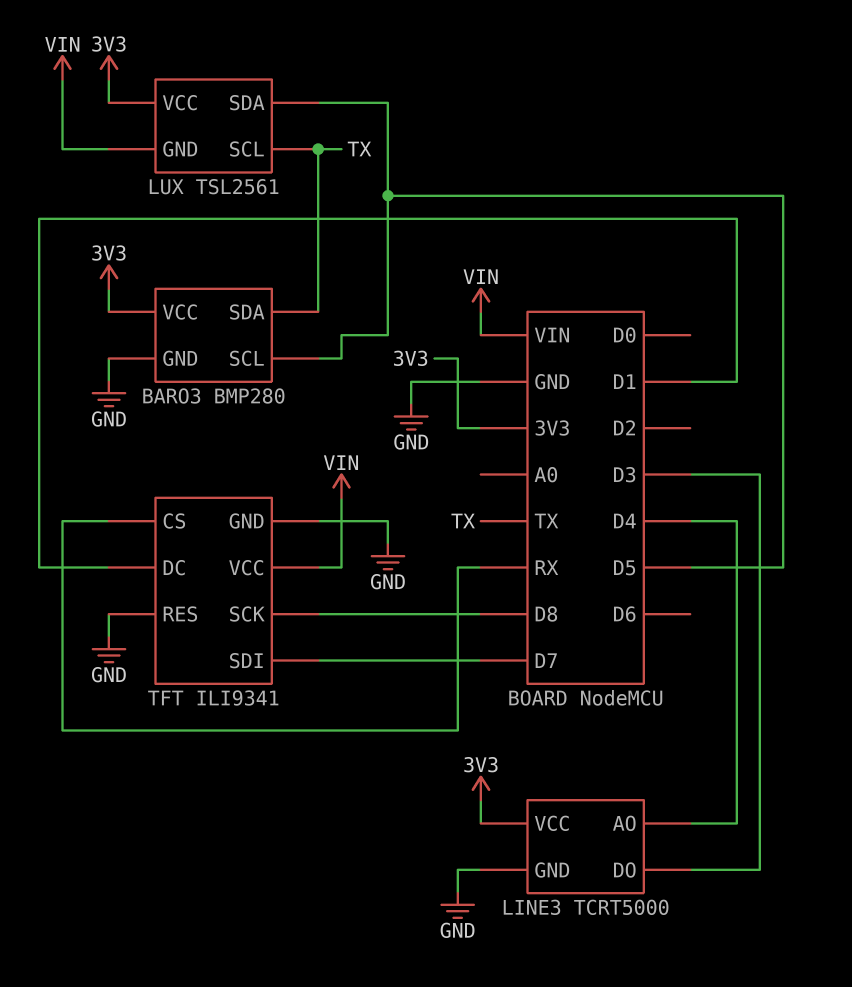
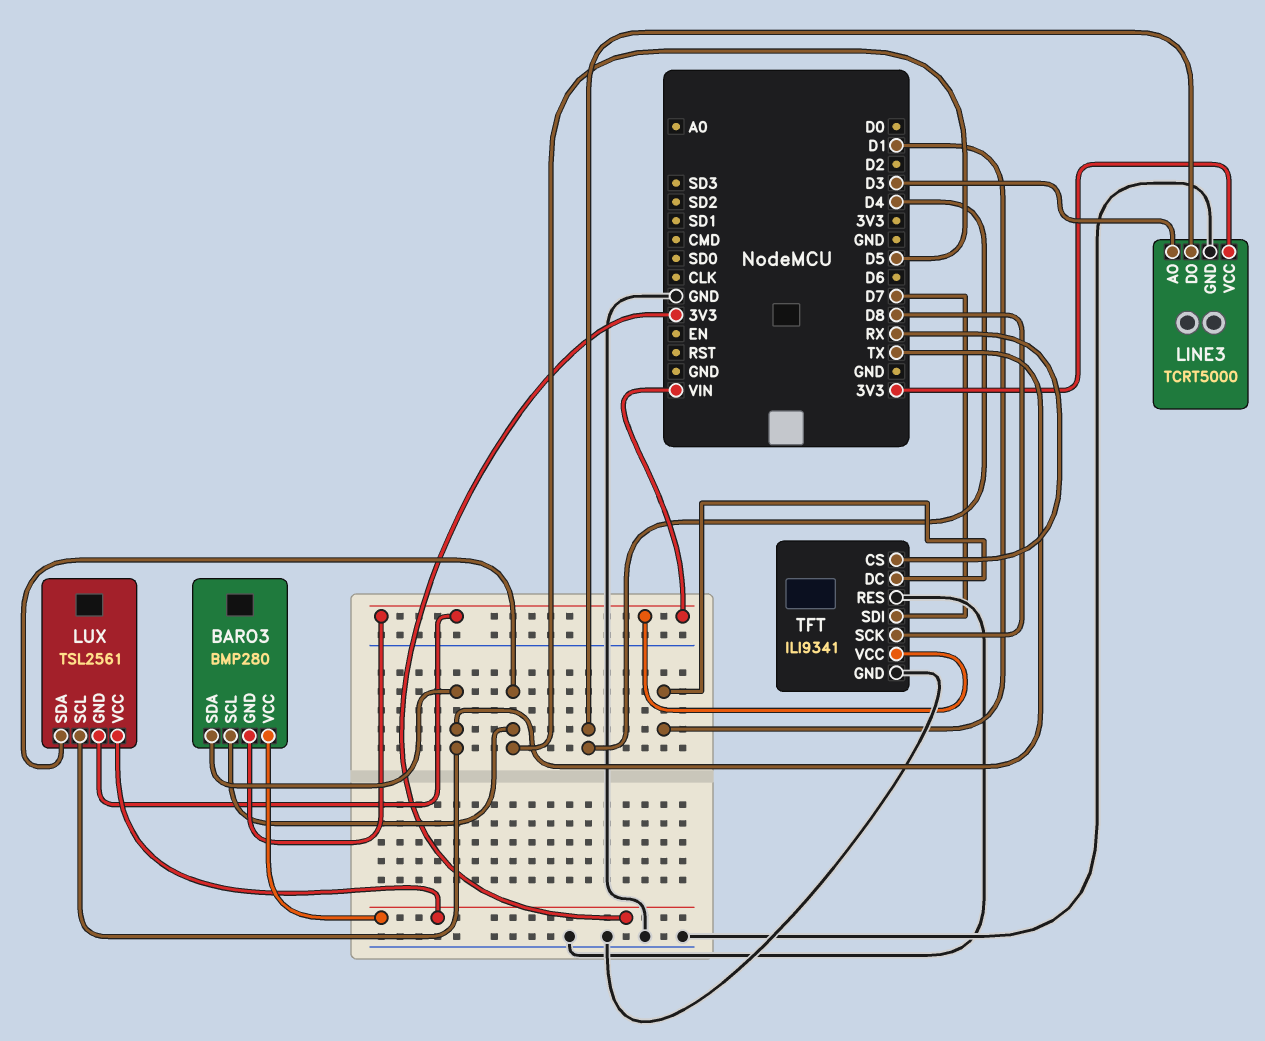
BARO3 pin GND: GND -> VIN
LINE3 pin AO: D4 -> D3
LINE3 pin DO: D3 -> D4

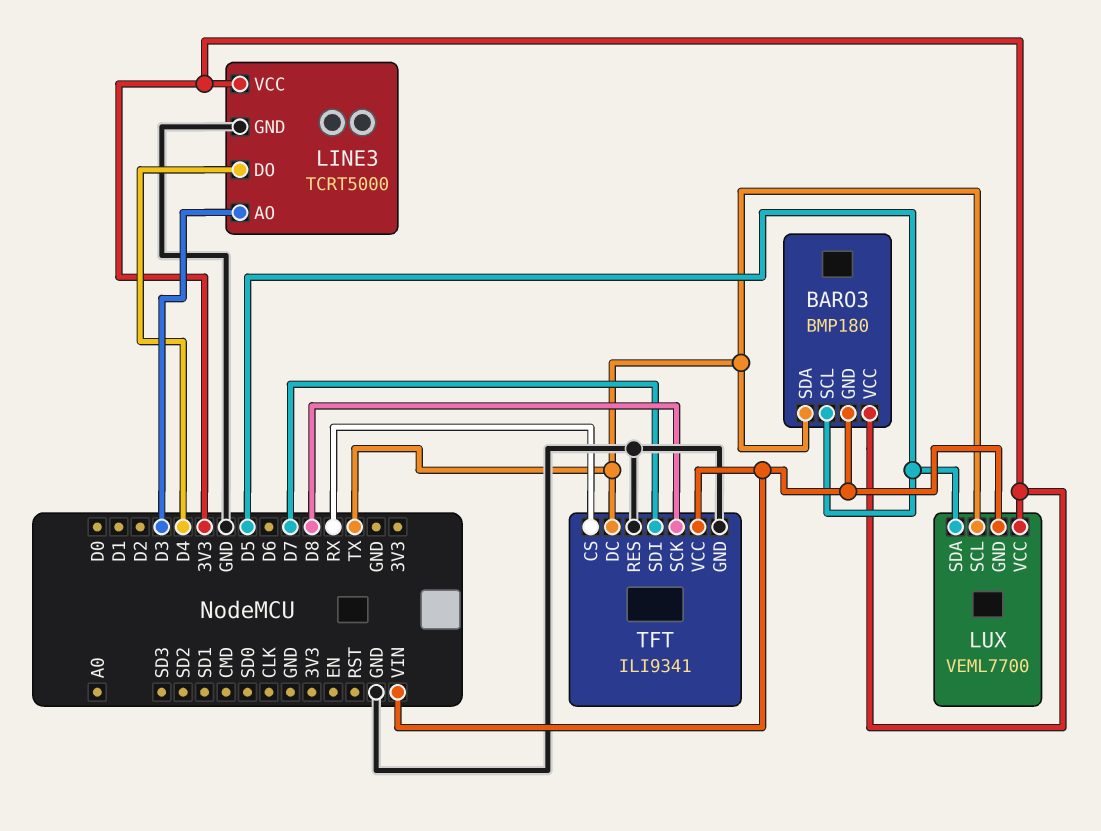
BARO3: BMP280 -> BMP180
LUX: TSL2561 -> VEML7700
TFT pin DC: D1 -> TX

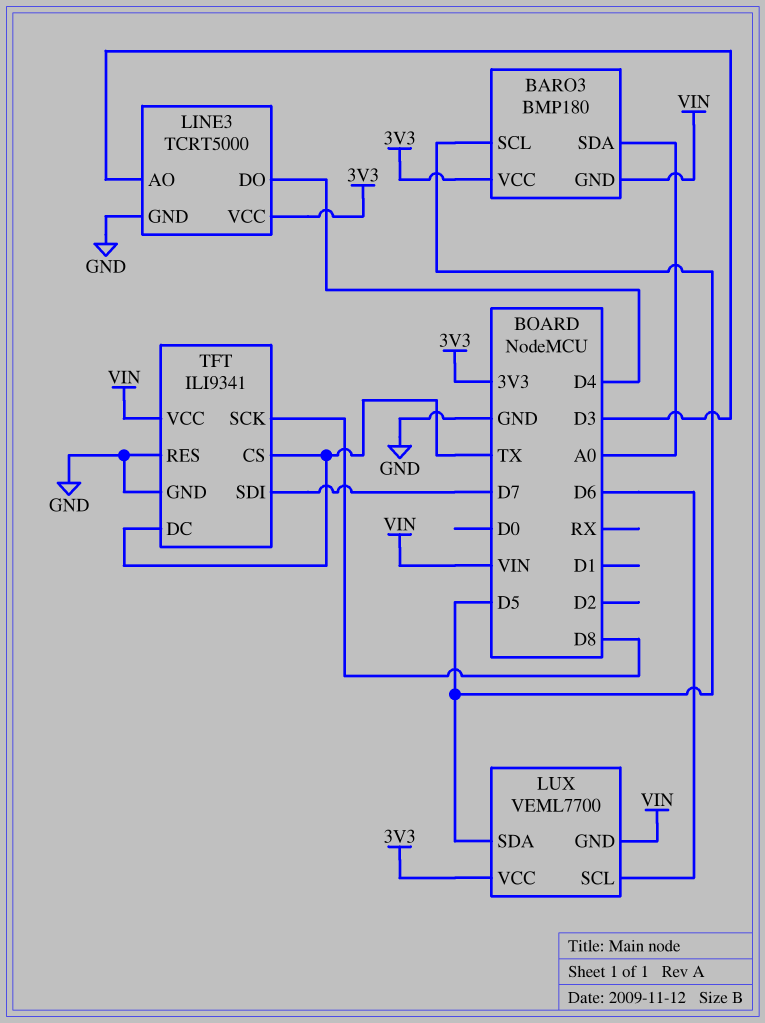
BARO3 pin SDA: TX -> A0
LUX pin SCL: TX -> D6
TFT pin CS: RX -> TX

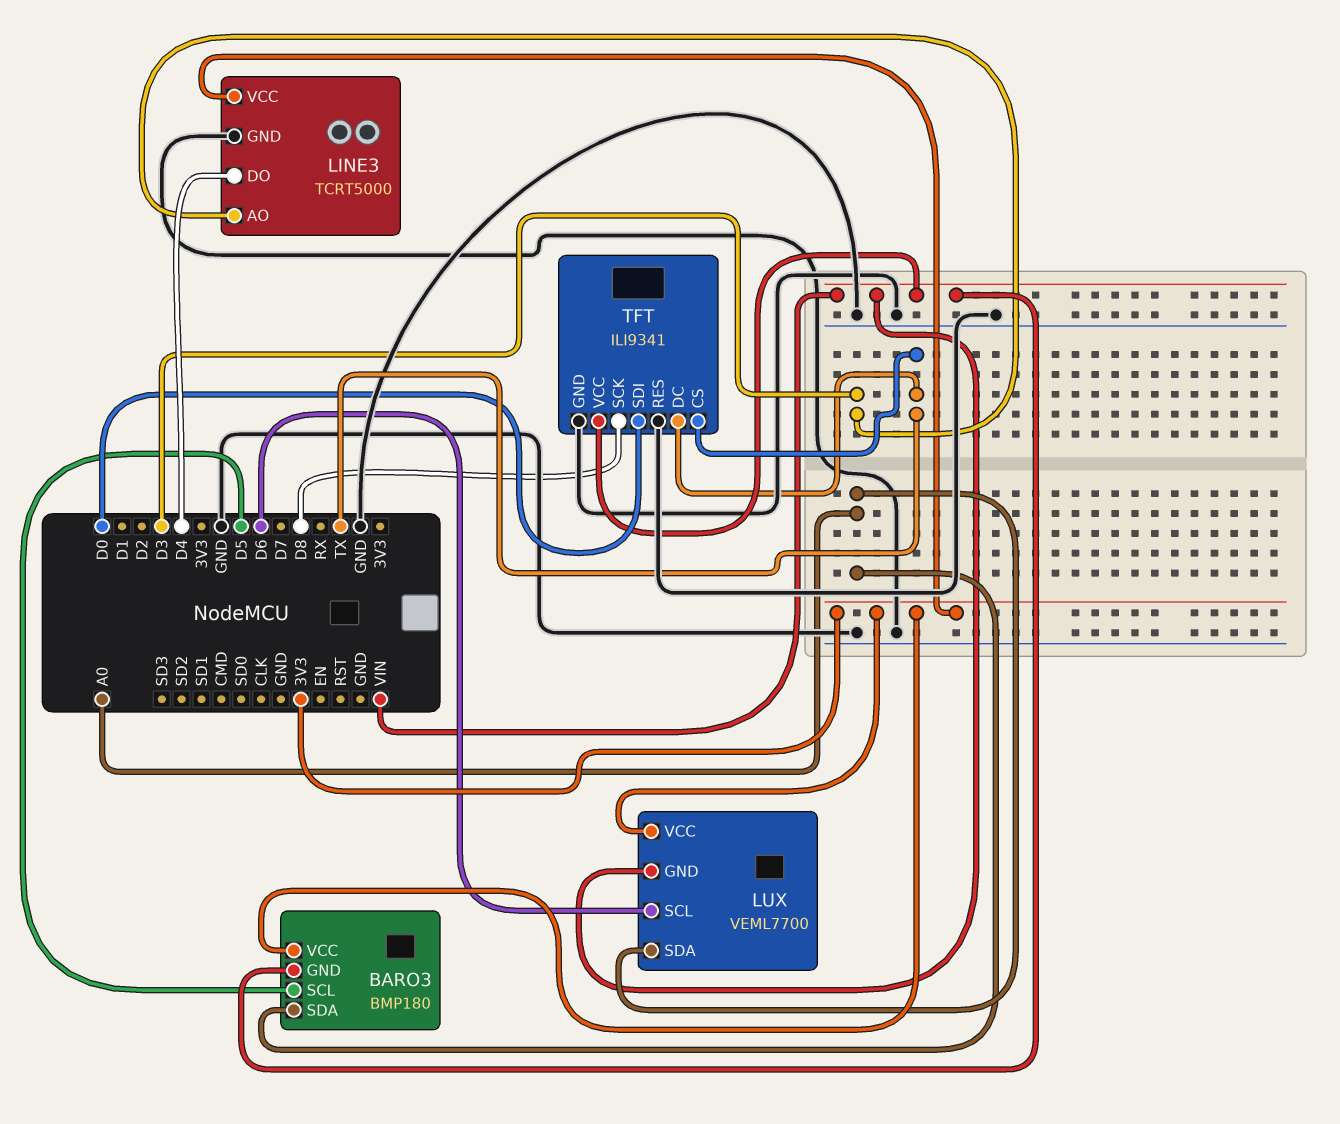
LUX pin SDA: D5 -> A0
TFT pin SDI: D7 -> D0

